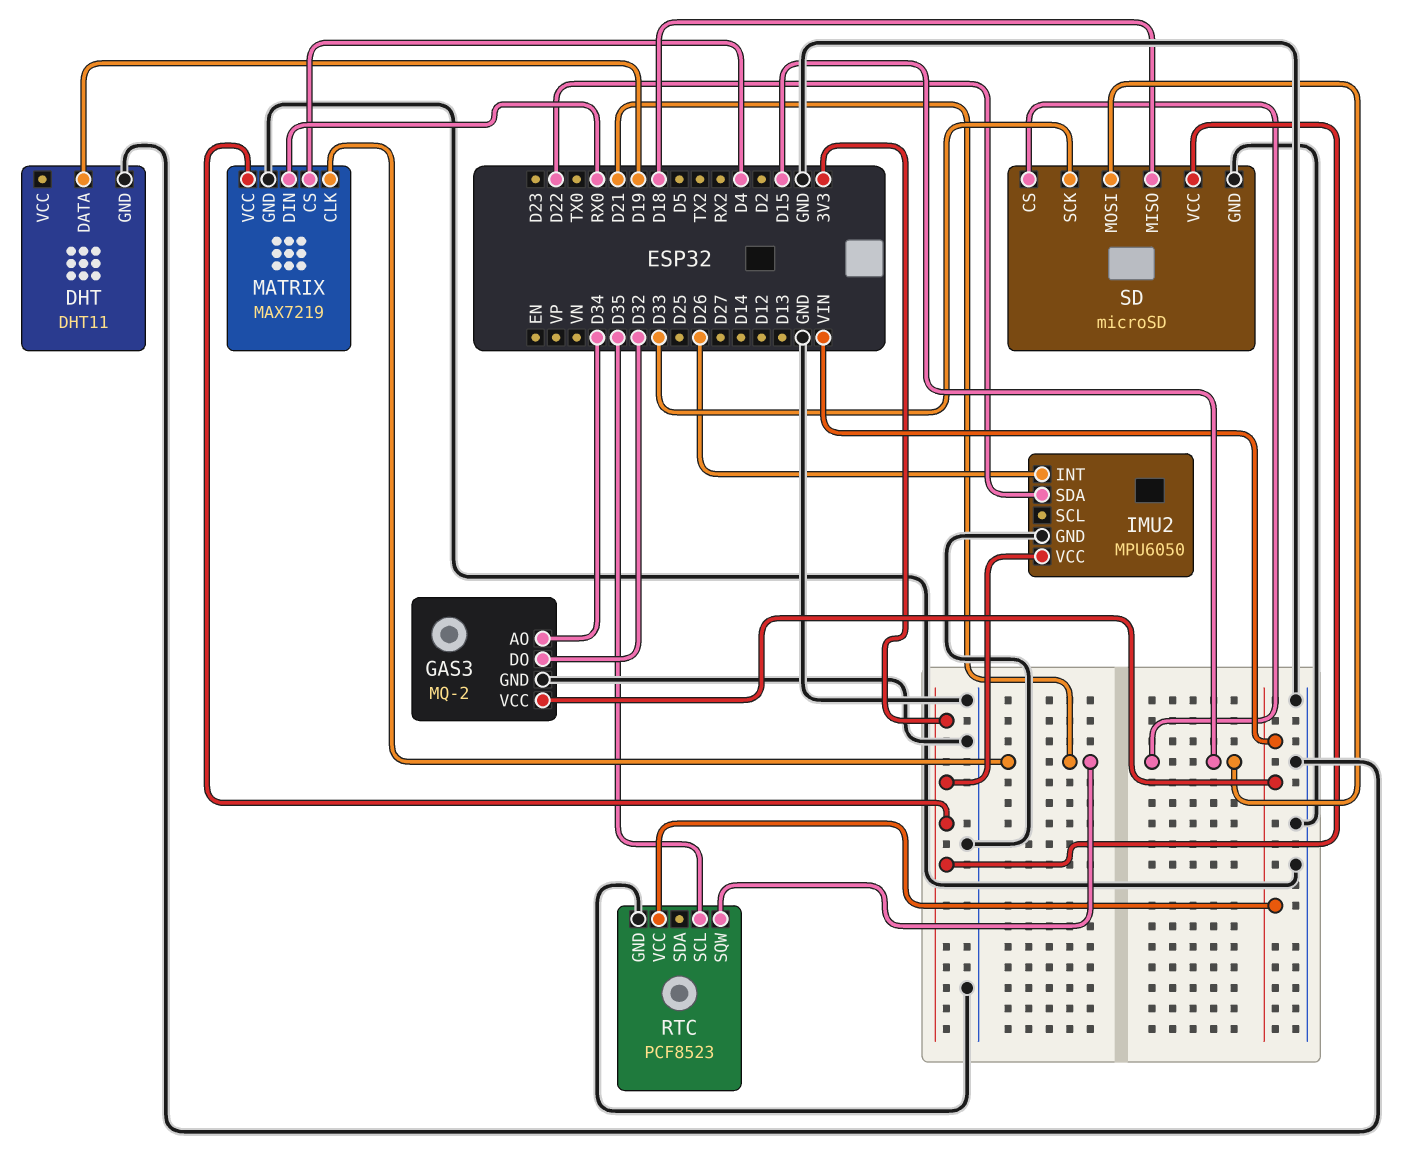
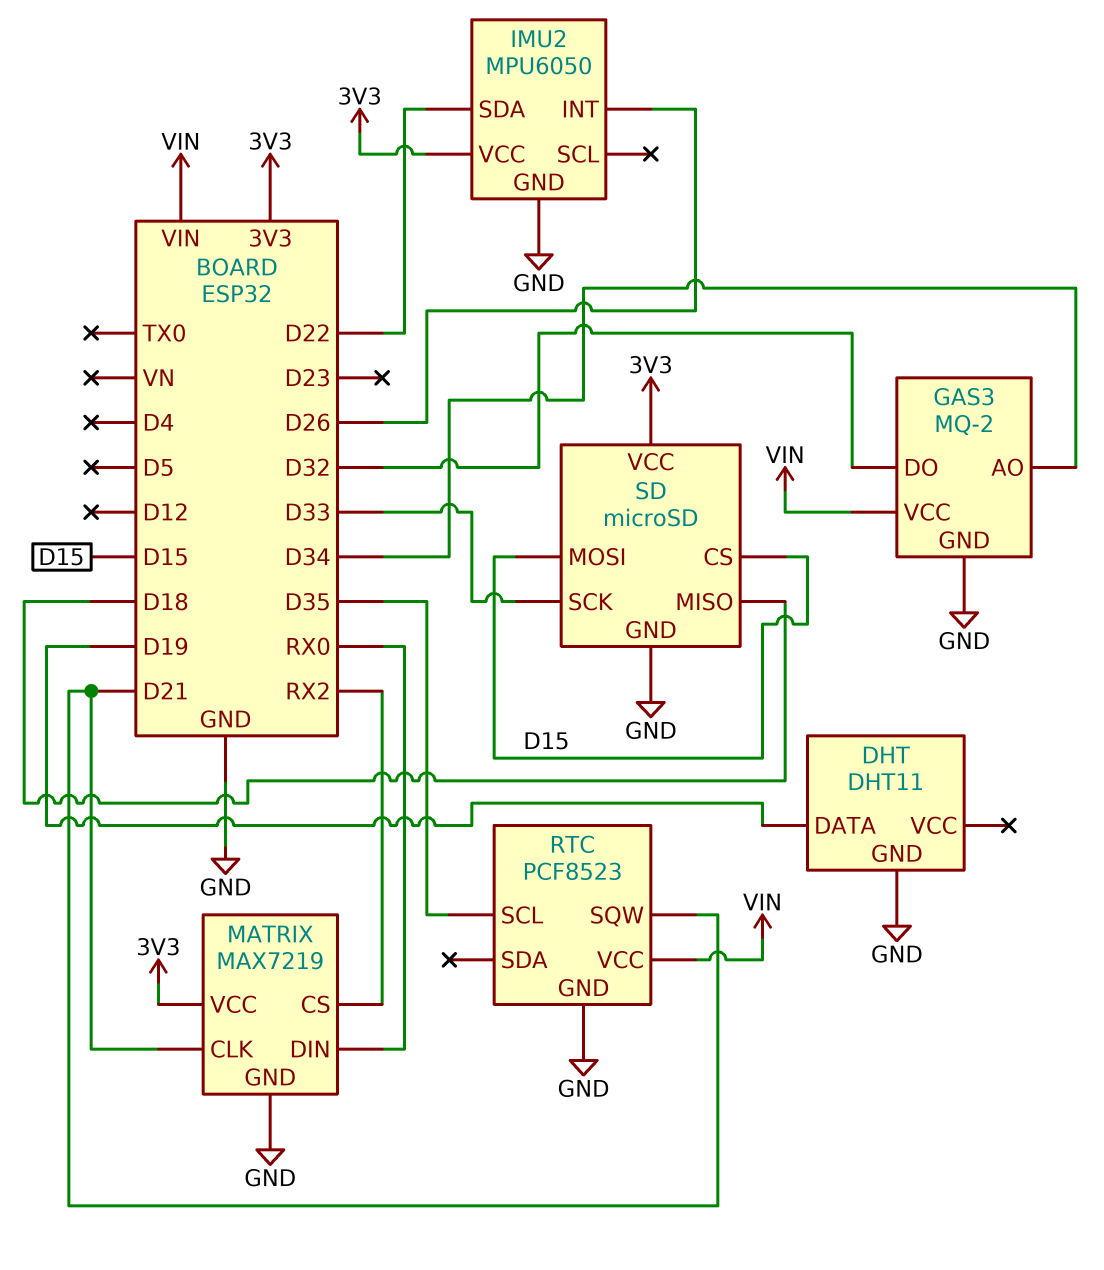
MATRIX pin CS: D4 -> RX2

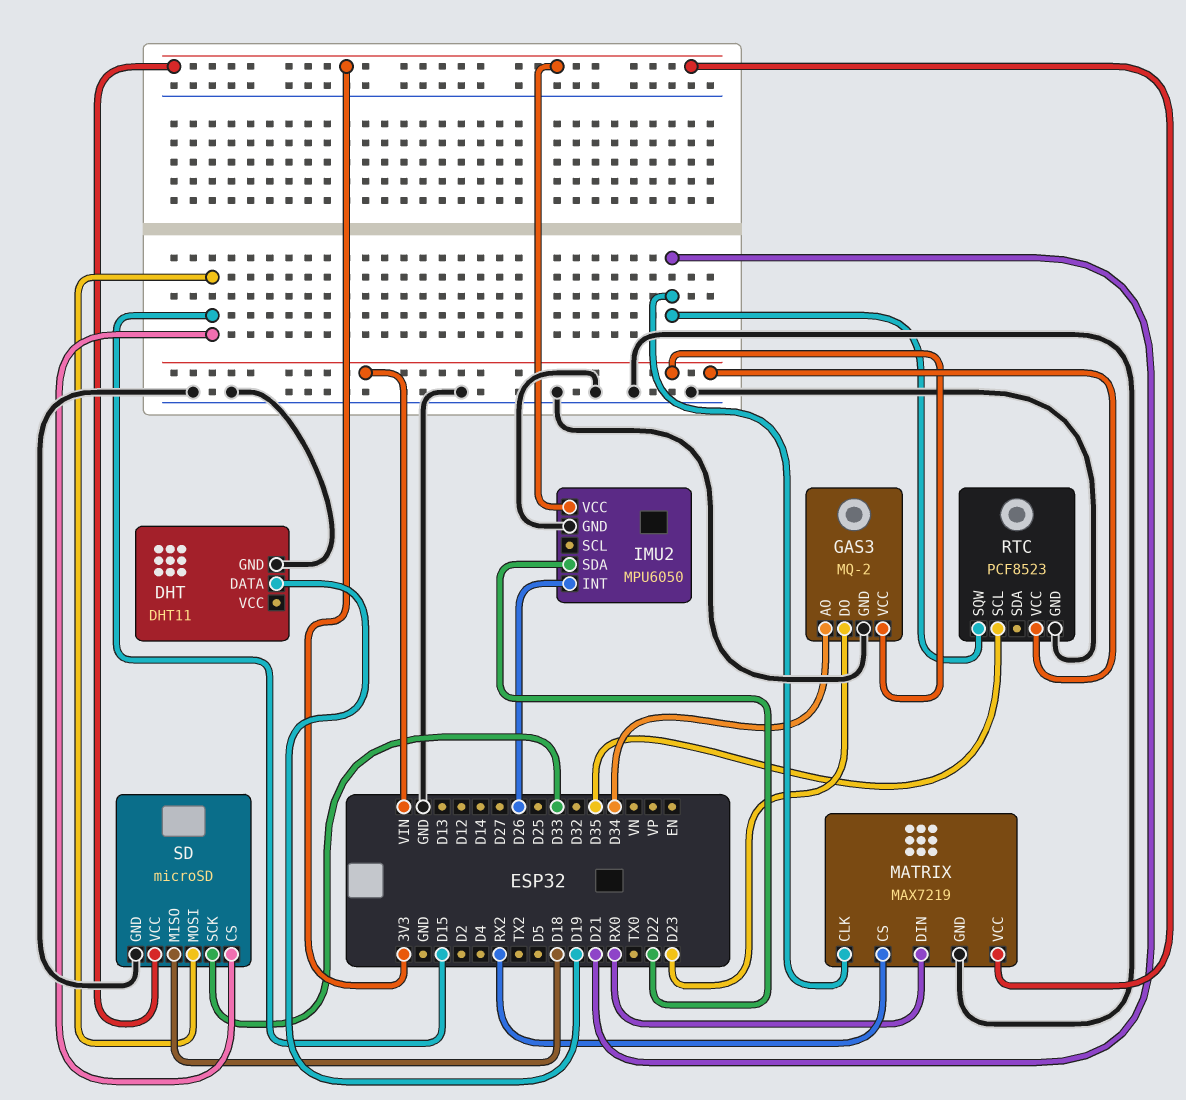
GAS3 pin DO: D32 -> D23

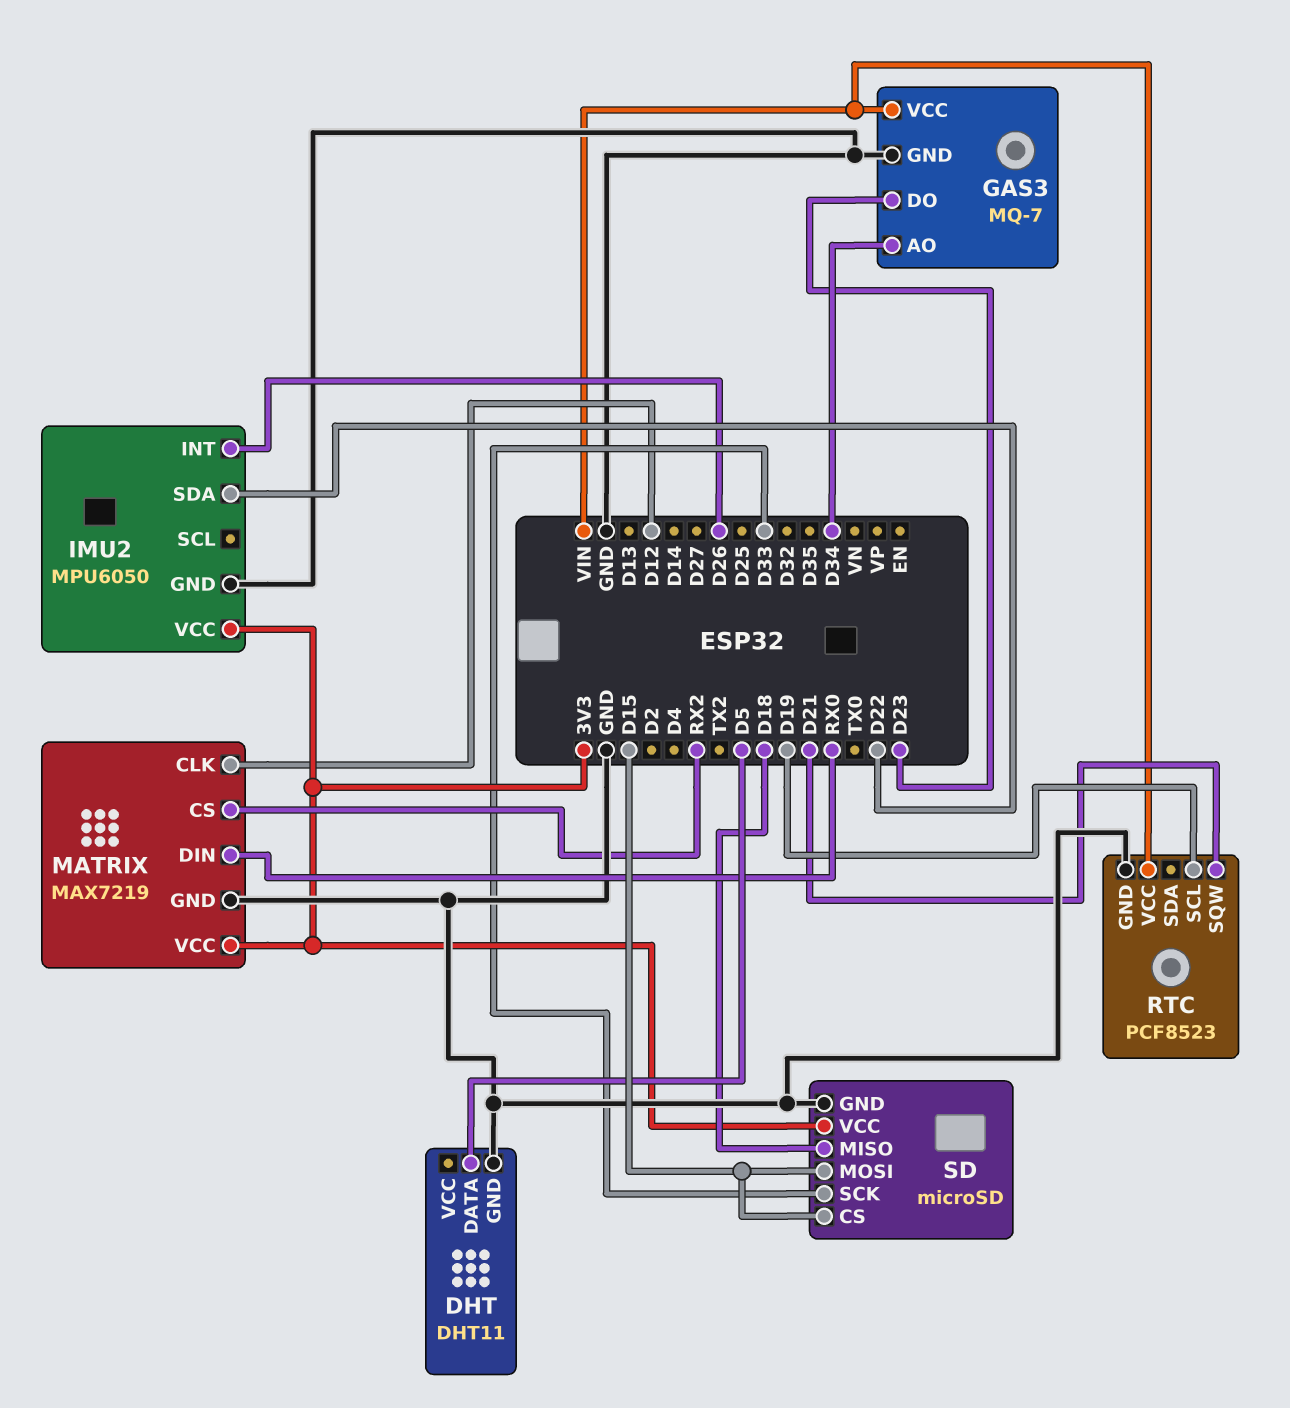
DHT pin DATA: D19 -> D5
GAS3: MQ-2 -> MQ-7
MATRIX pin CLK: D21 -> D12
RTC pin SCL: D35 -> D19

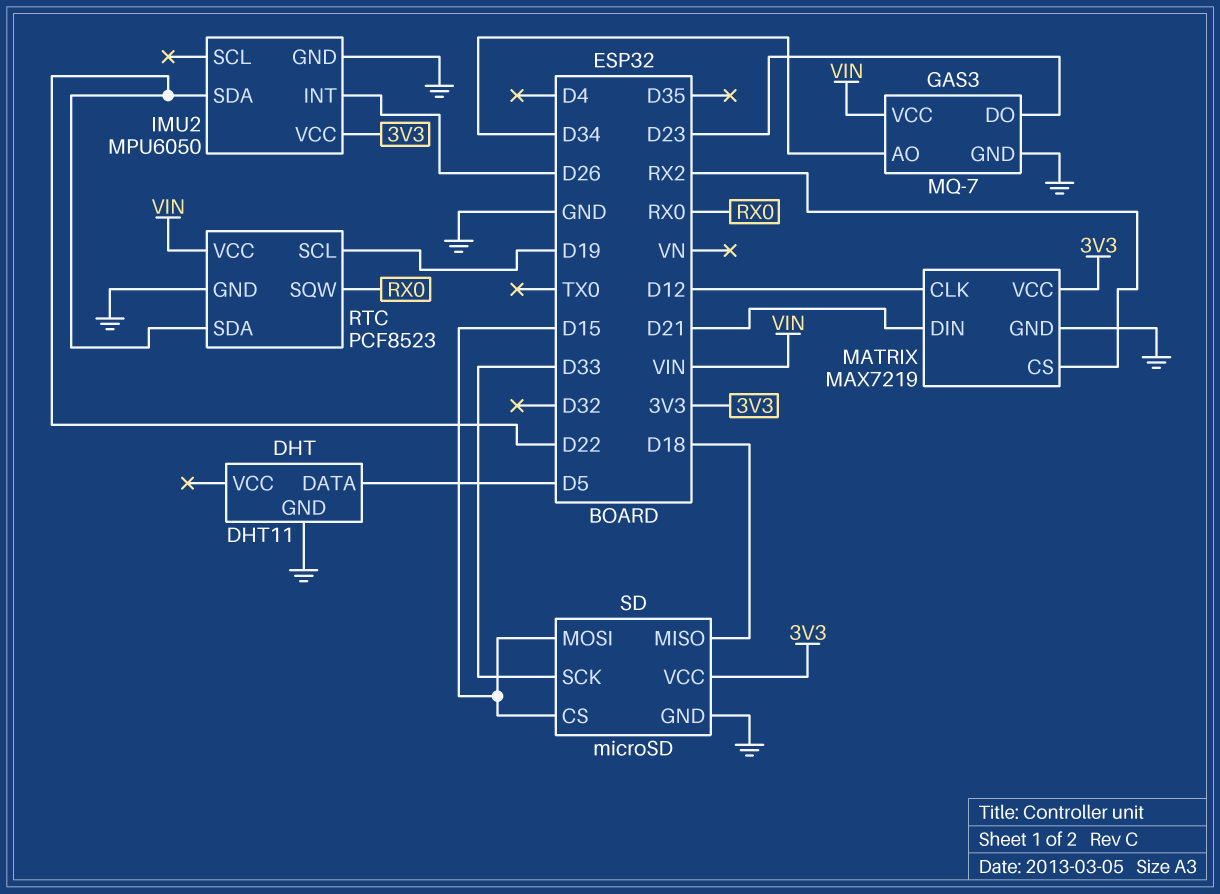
MATRIX pin DIN: RX0 -> D21
RTC pin SDA: none -> D22
RTC pin SQW: D21 -> RX0

